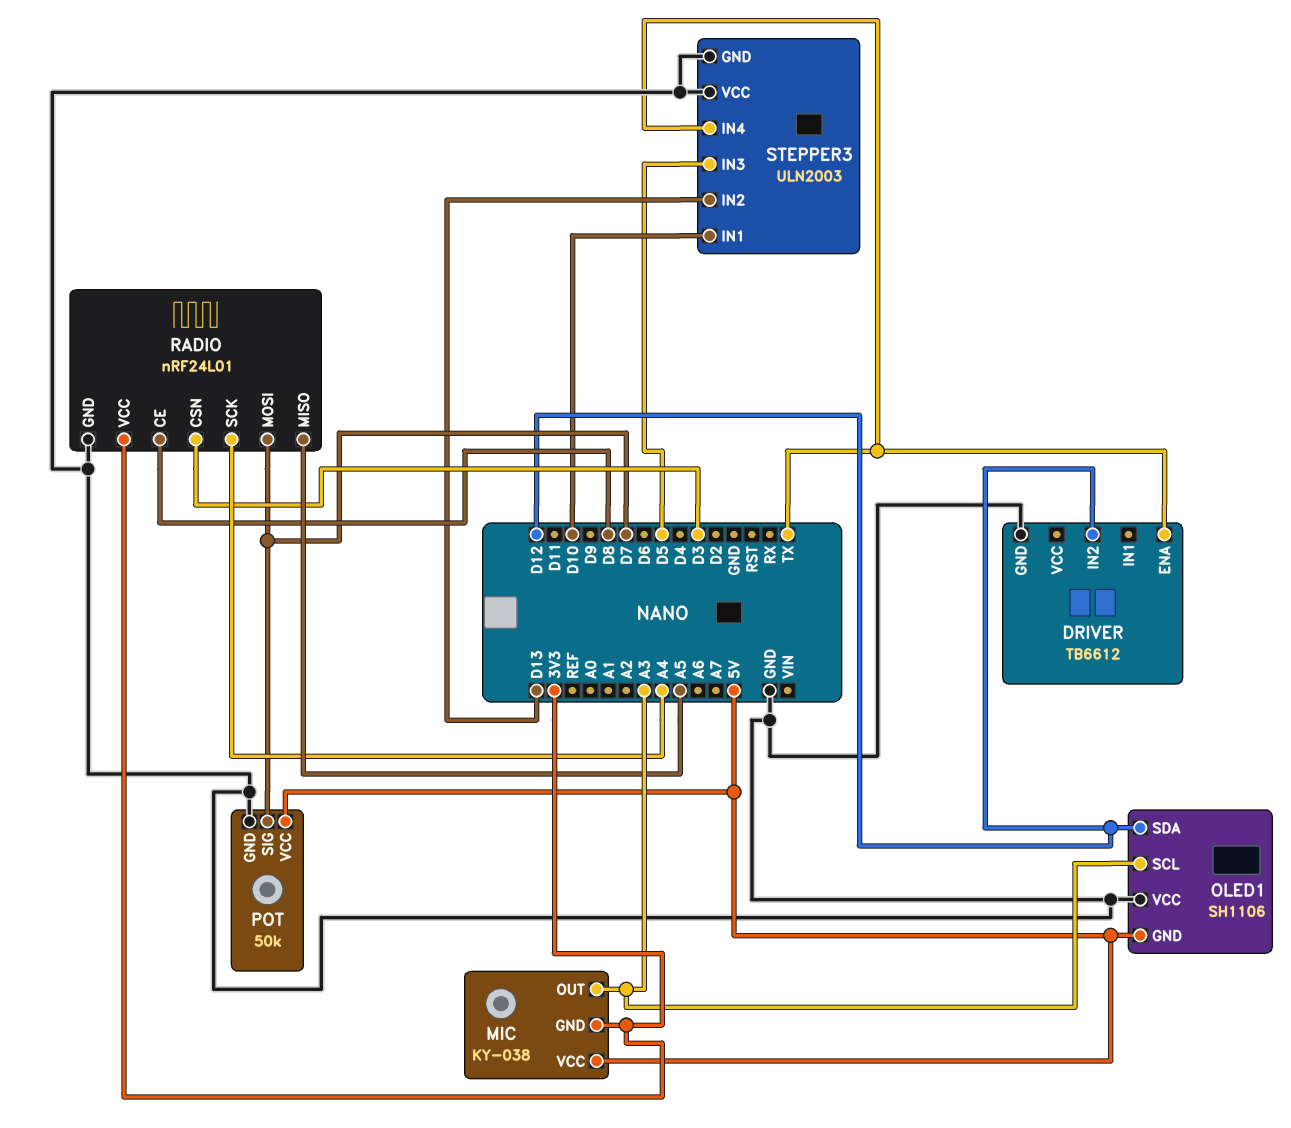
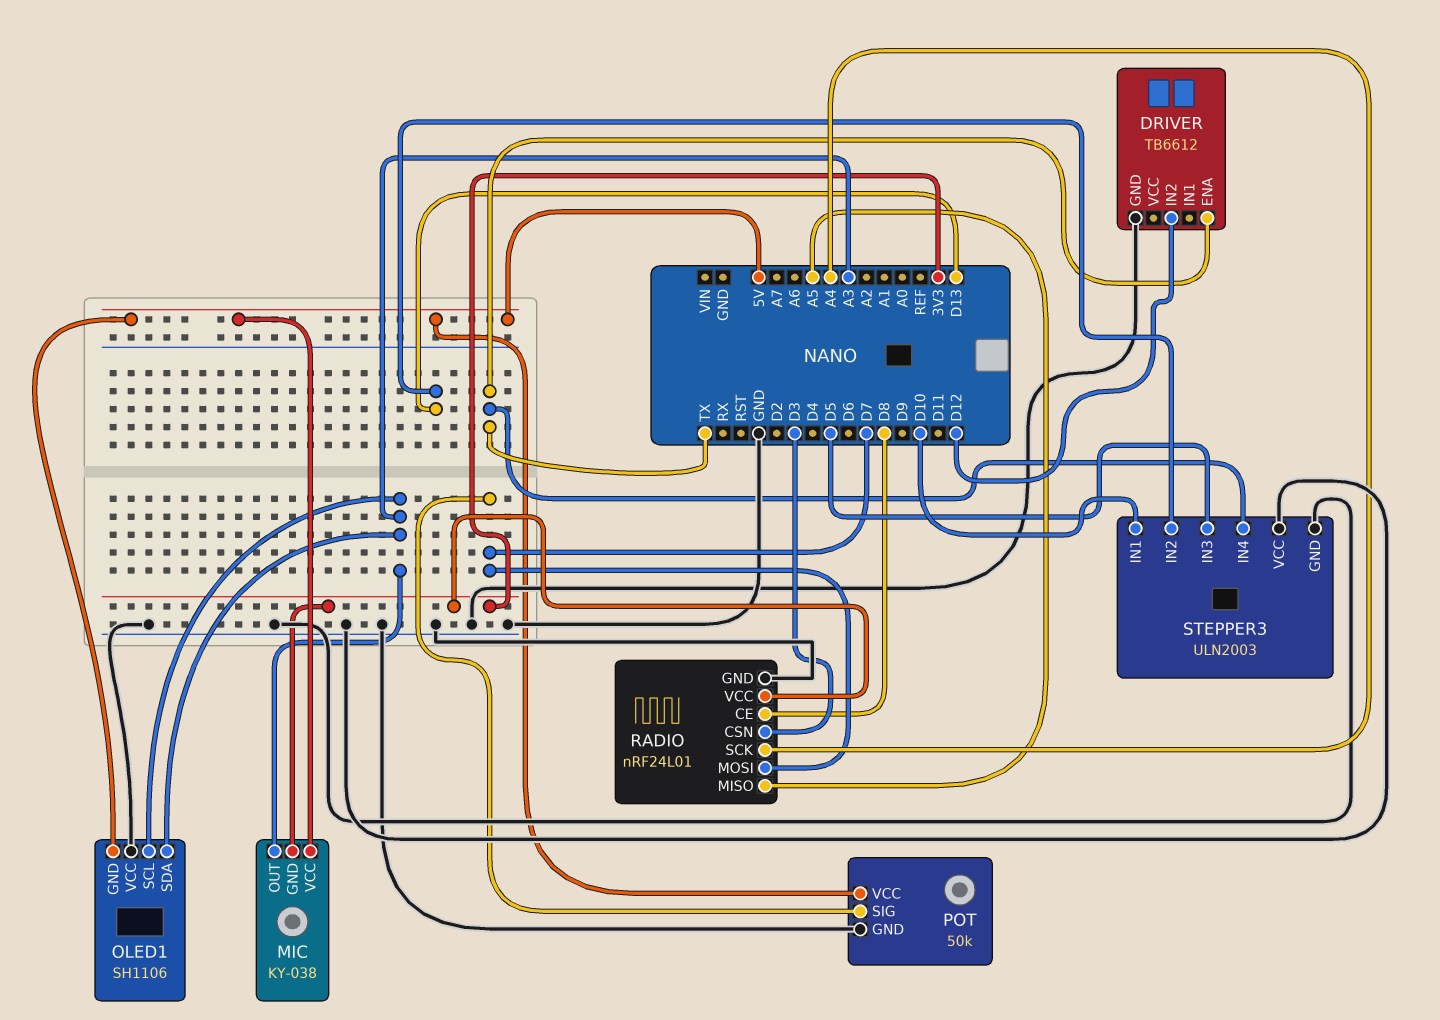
OLED1 pin SDA: D12 -> A3

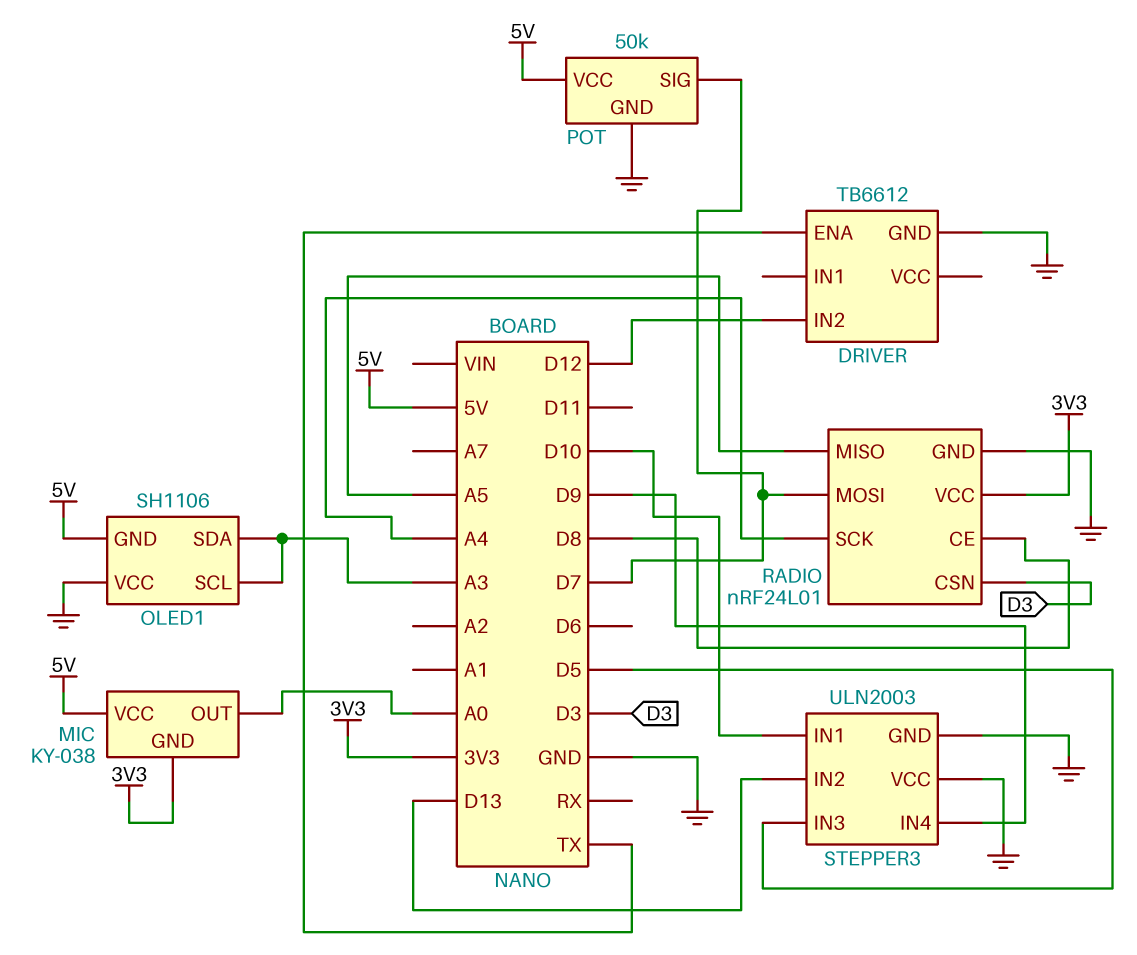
MIC pin OUT: A3 -> A0
STEPPER3 pin IN4: TX -> D9

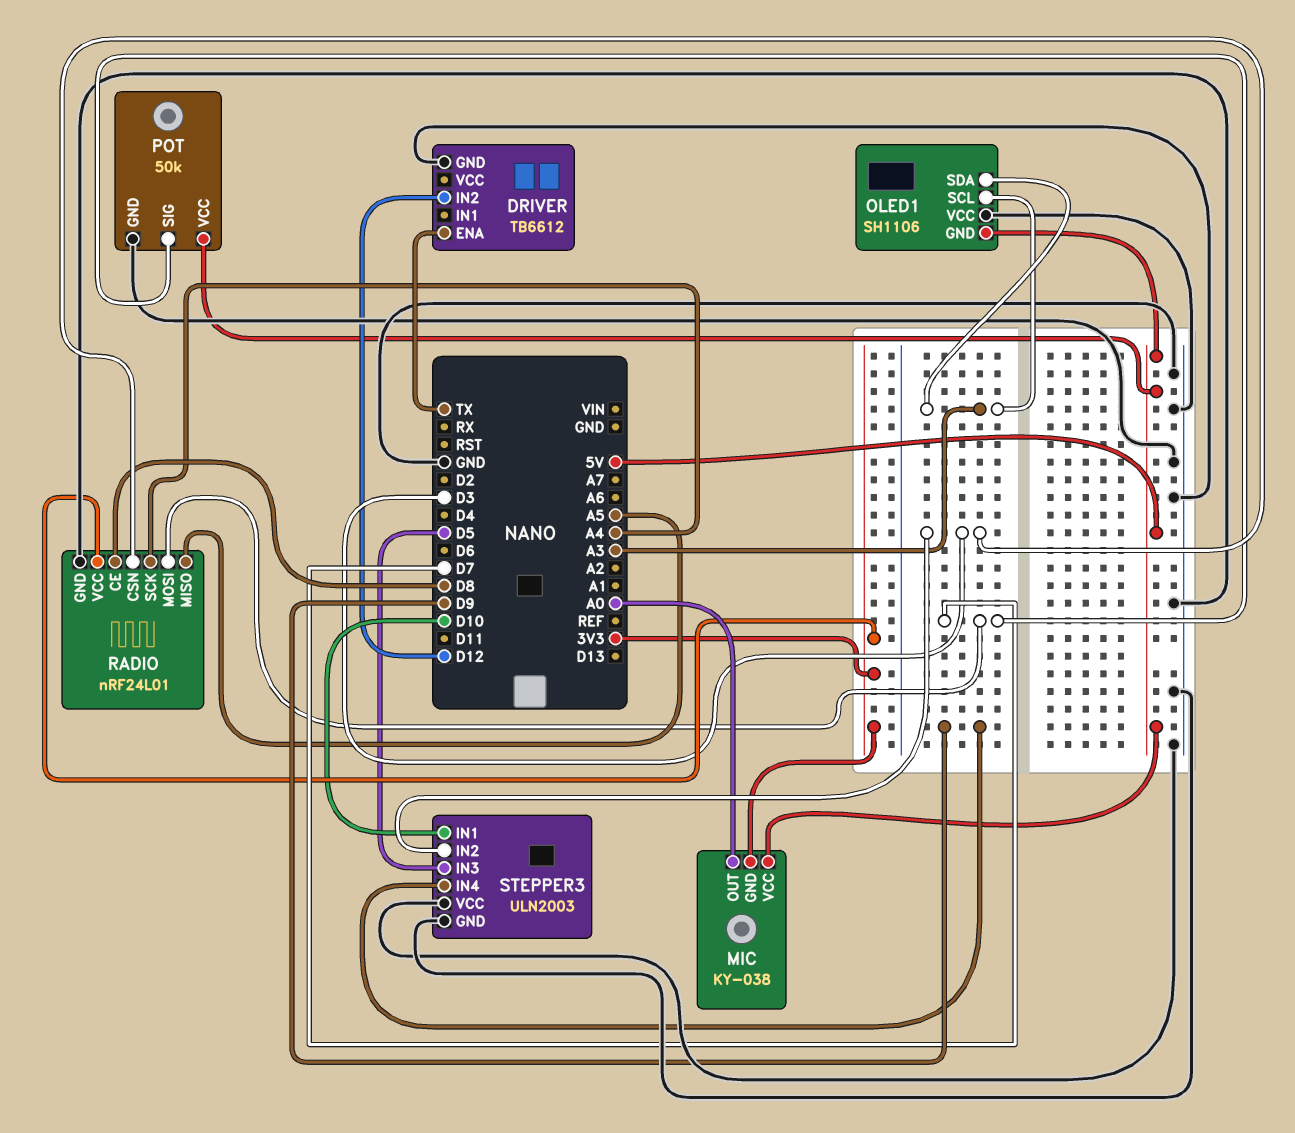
STEPPER3 pin IN2: D13 -> D3

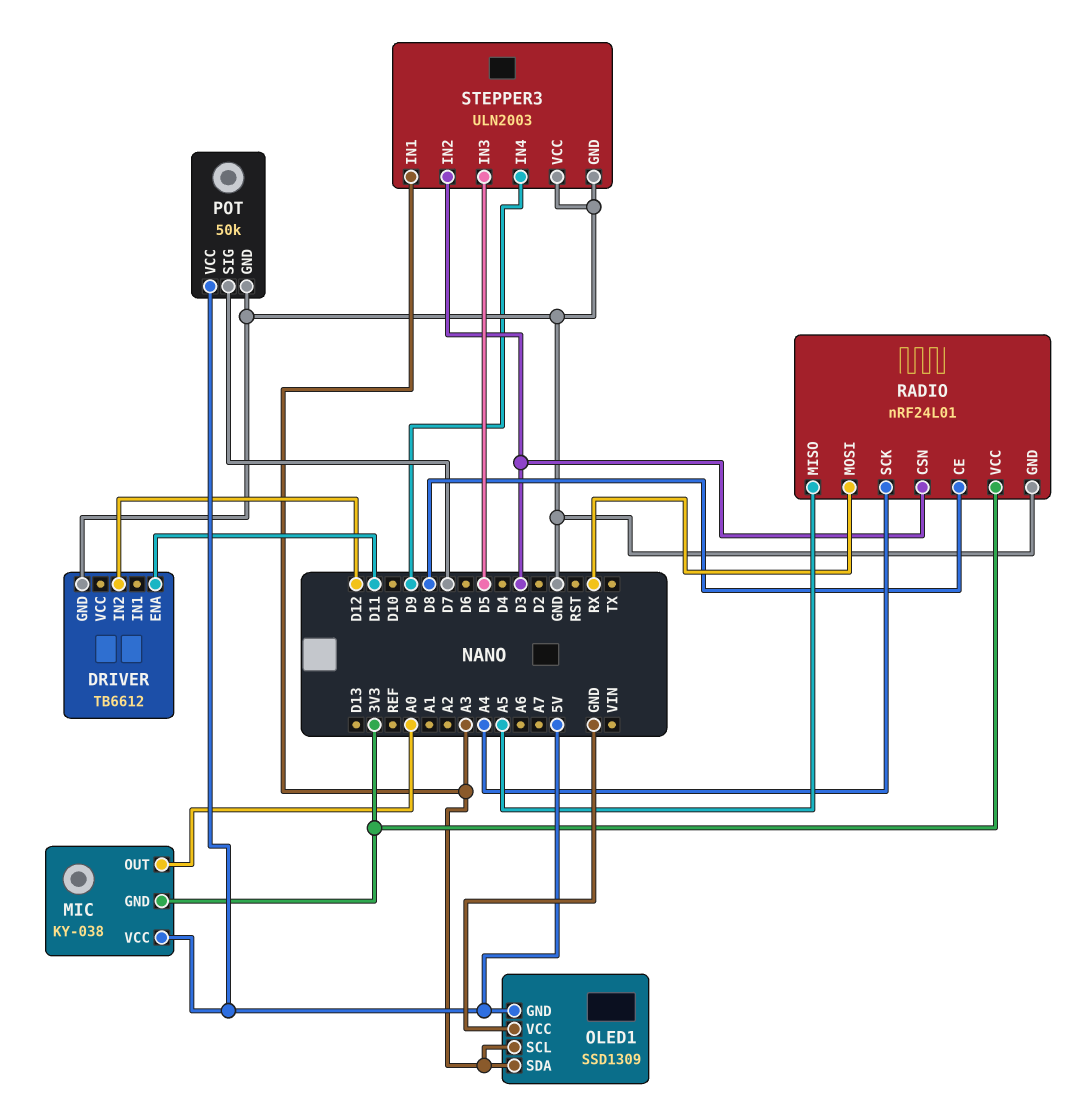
DRIVER pin ENA: TX -> D11
OLED1: SH1106 -> SSD1309
RADIO pin MOSI: D7 -> RX
STEPPER3 pin IN1: D10 -> A3

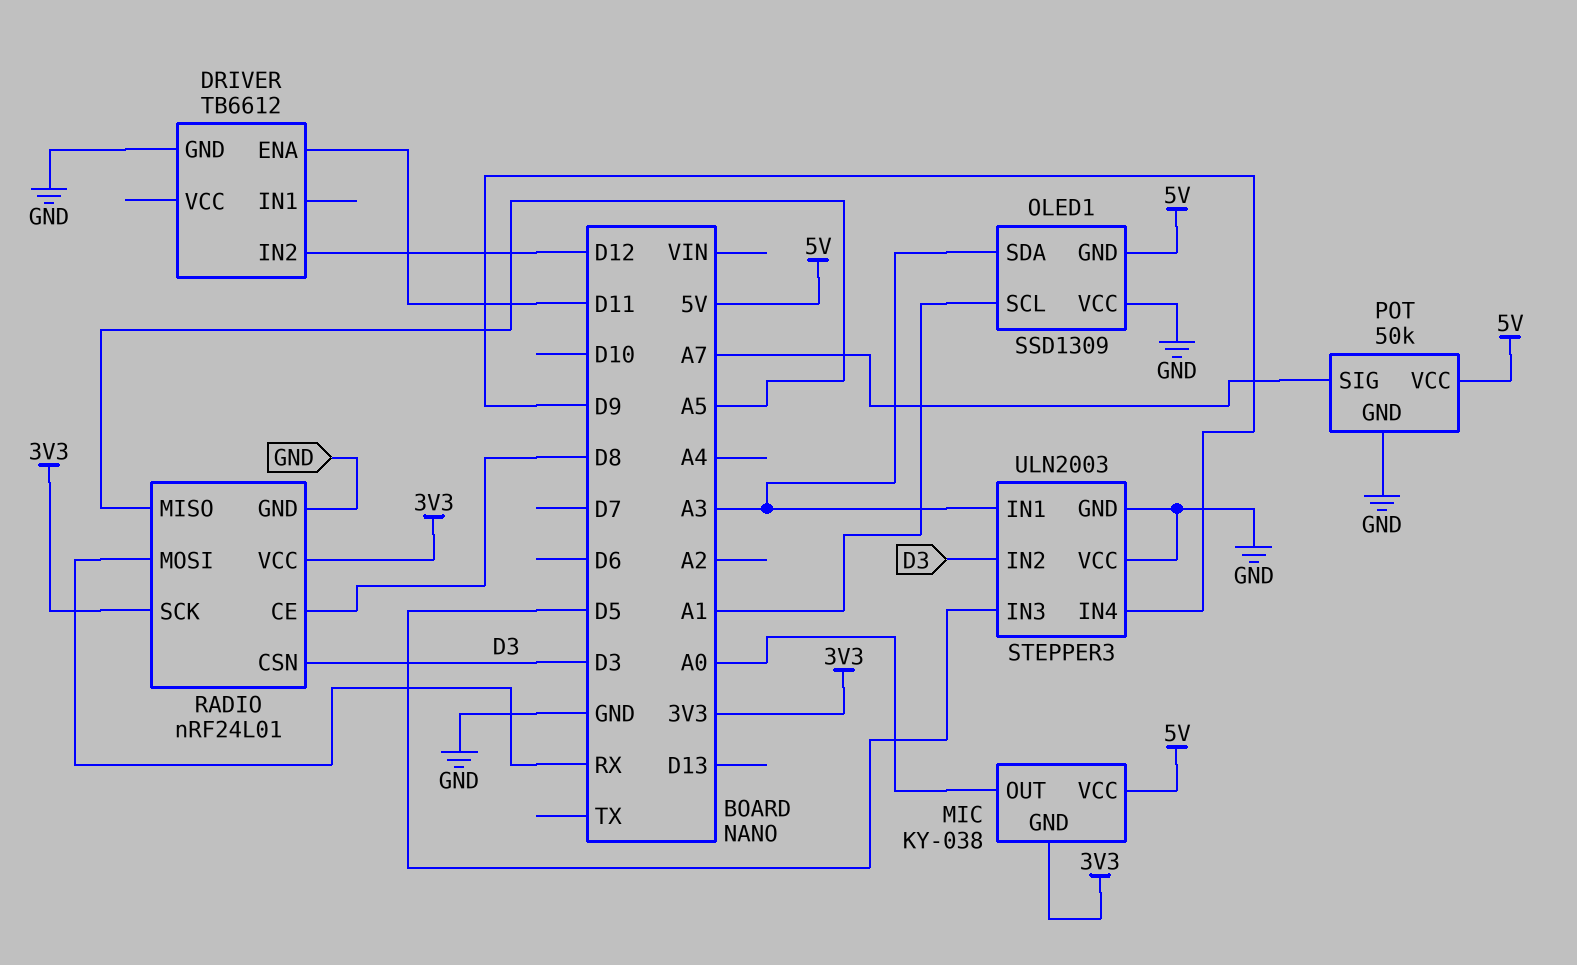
OLED1 pin SCL: A3 -> A1
POT pin SIG: D7 -> A7
RADIO pin SCK: A4 -> 3V3

